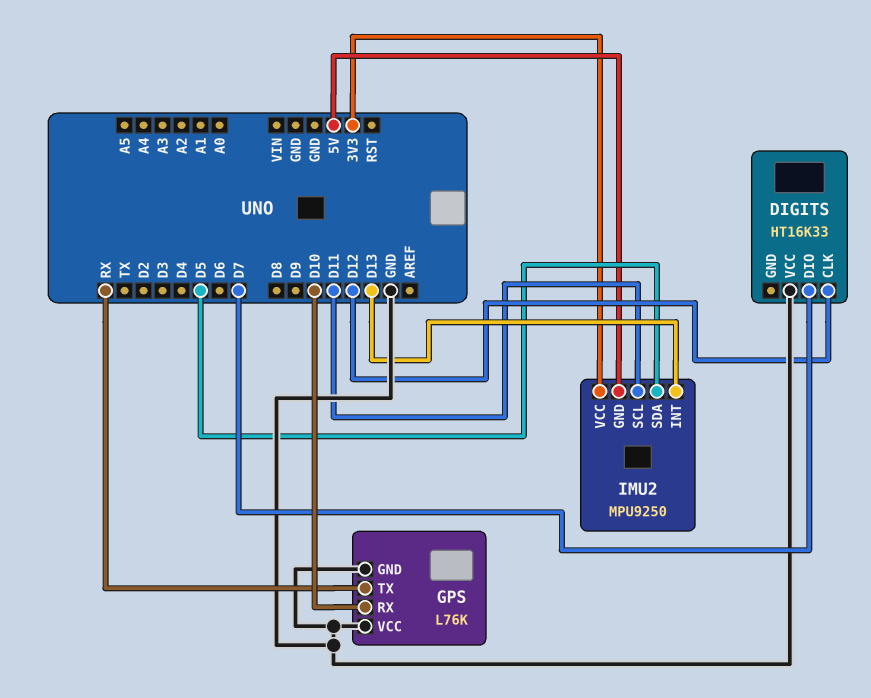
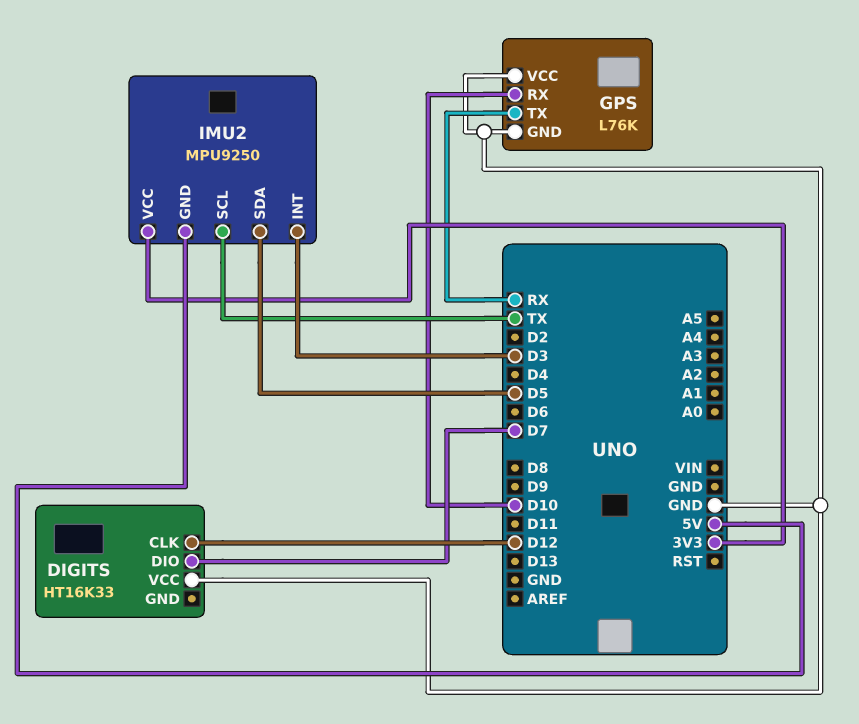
IMU2 pin INT: D13 -> D3
IMU2 pin SCL: D11 -> TX

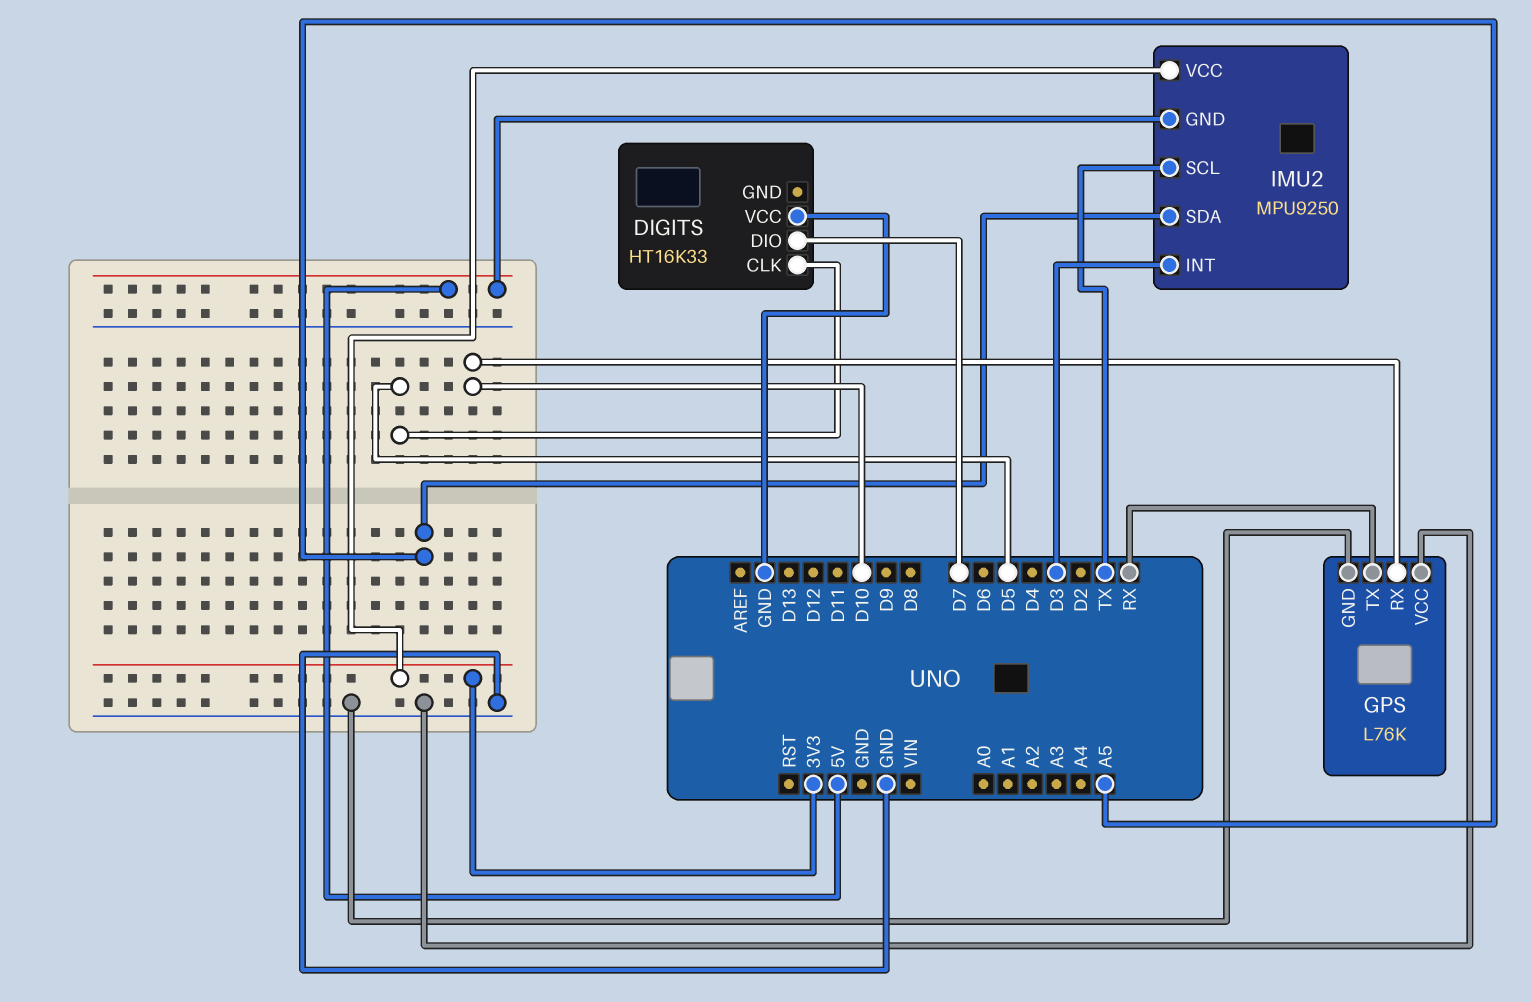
DIGITS pin CLK: D12 -> D5
IMU2 pin SDA: D5 -> A5

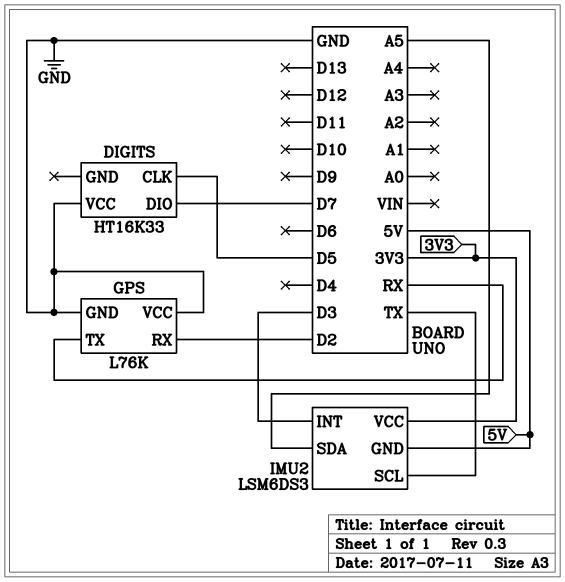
GPS pin RX: D10 -> D2
IMU2: MPU9250 -> LSM6DS3

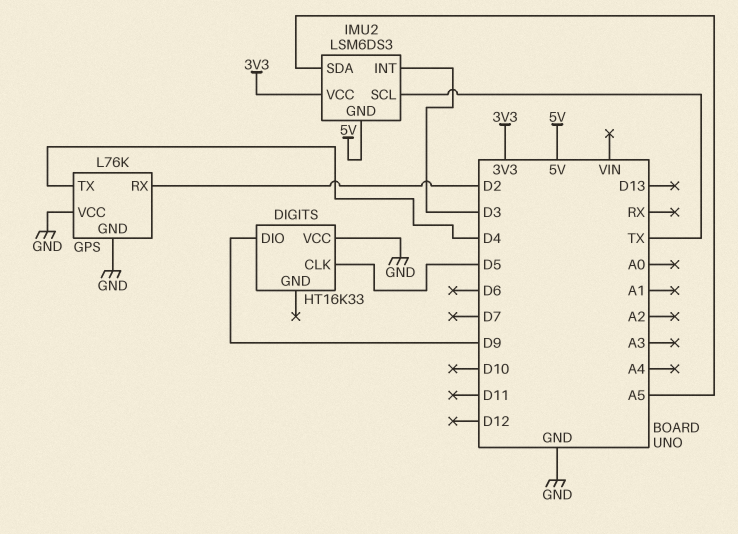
DIGITS pin DIO: D7 -> D9
GPS pin TX: RX -> D4

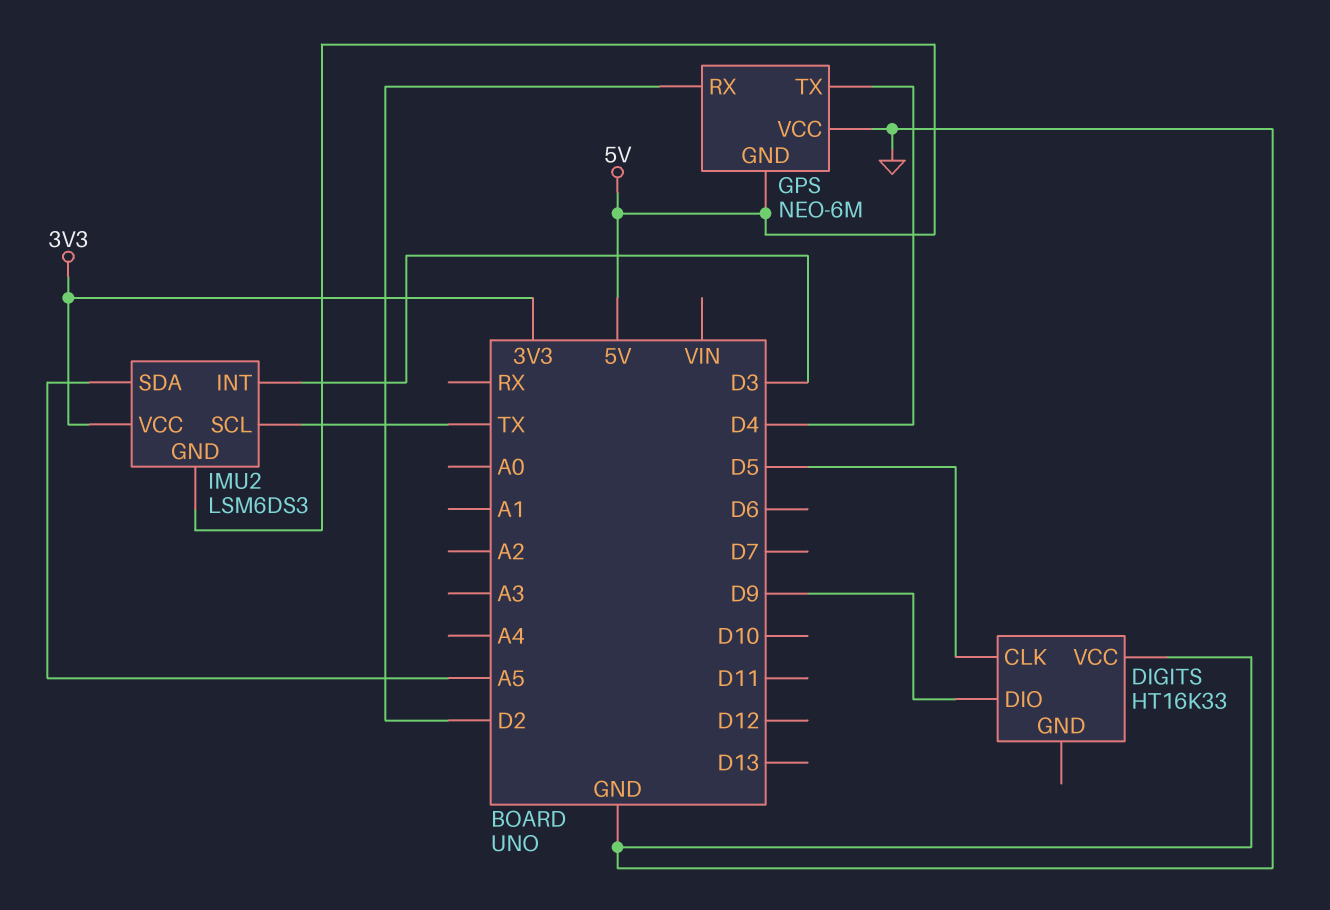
GPS: L76K -> NEO-6M
GPS pin GND: GND -> 5V

